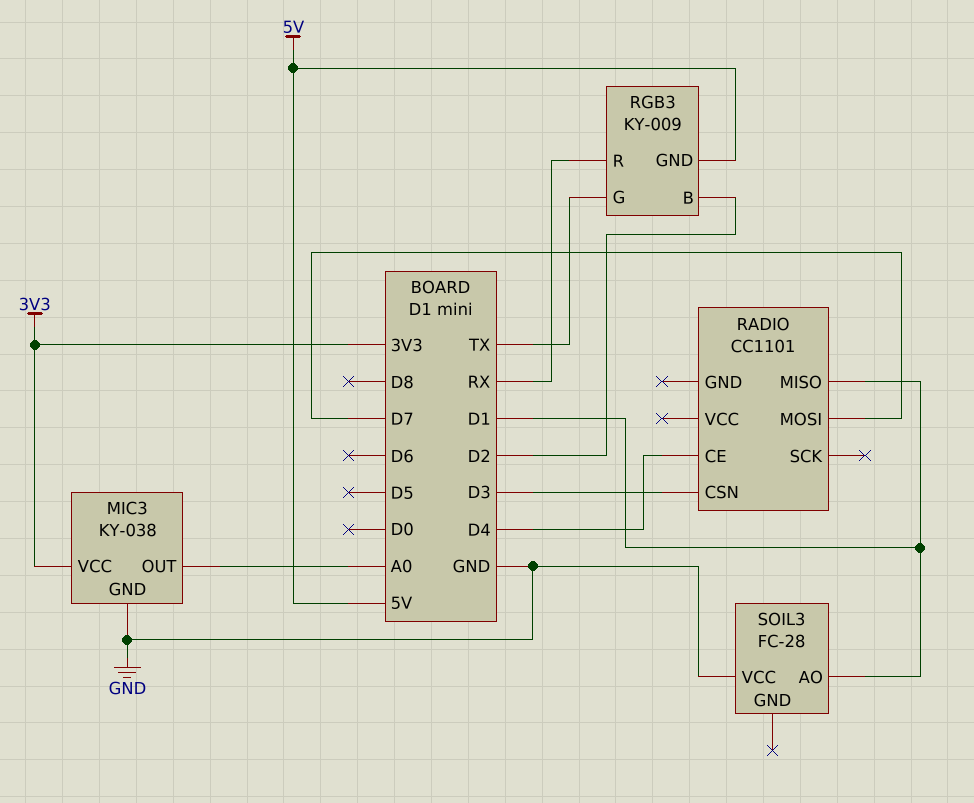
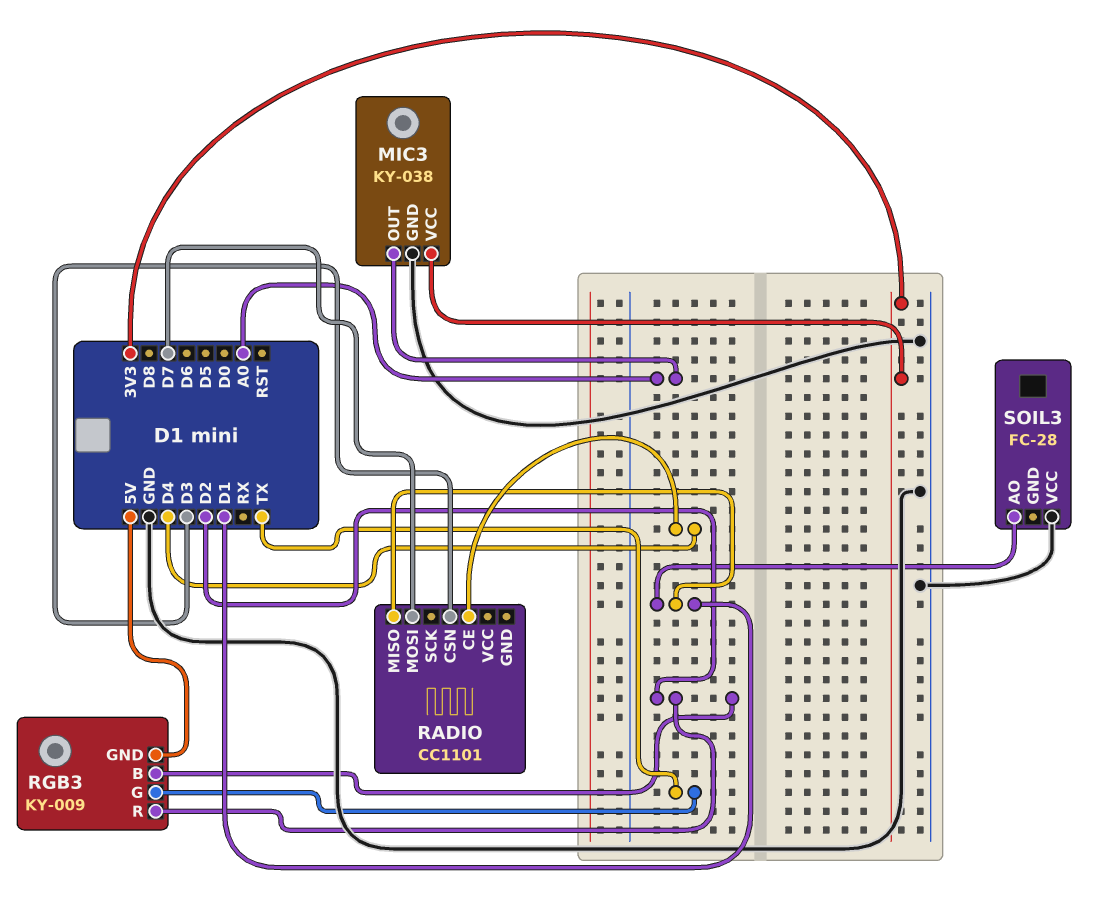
RGB3 pin R: RX -> D2

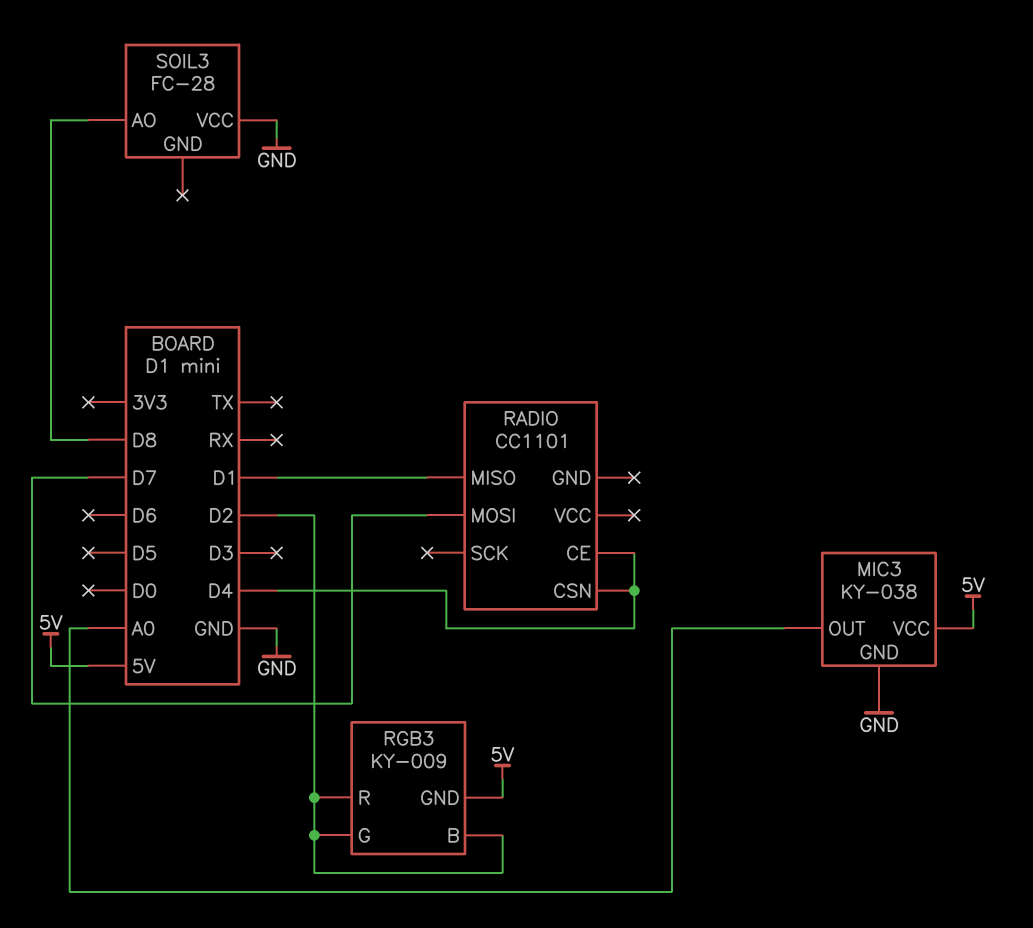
MIC3 pin VCC: 3V3 -> 5V
RADIO pin CSN: D3 -> D4
RGB3 pin G: TX -> D2
SOIL3 pin AO: D1 -> D8

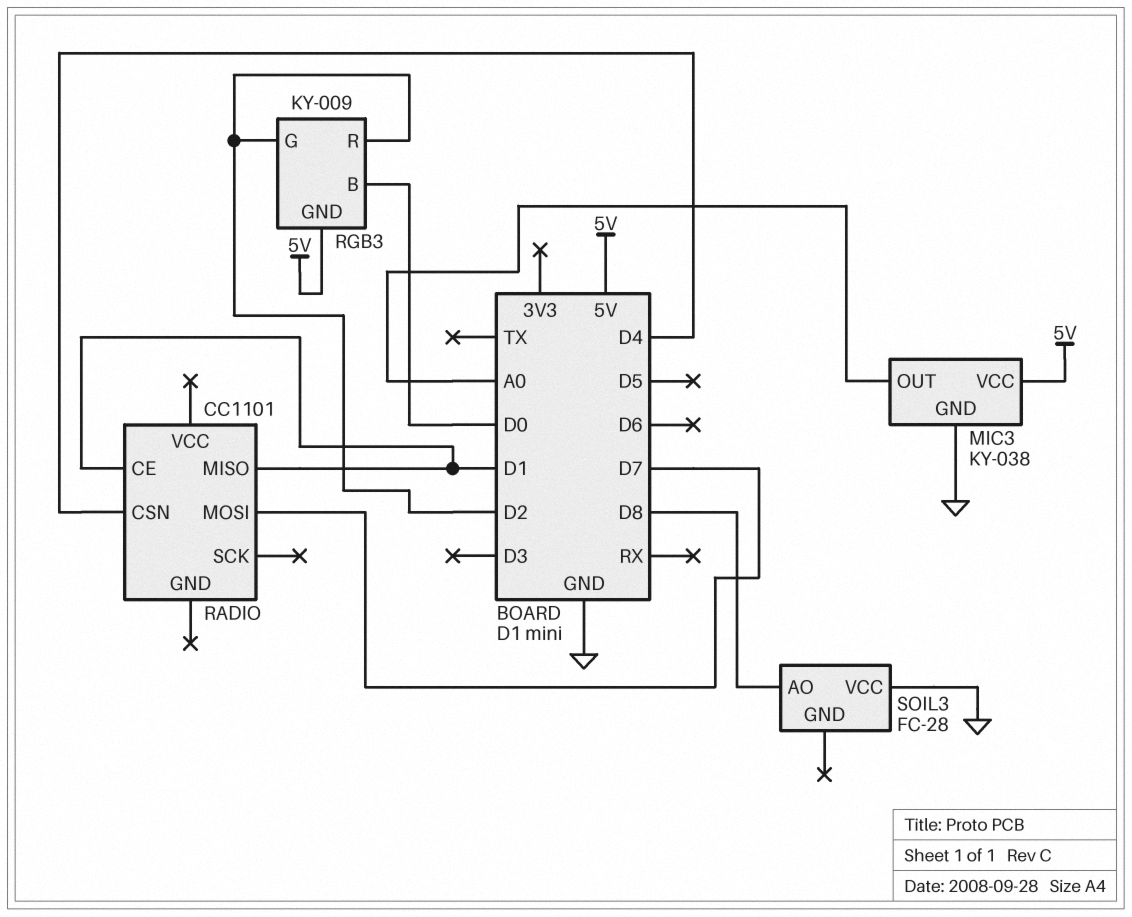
RADIO pin CE: D4 -> D1
RGB3 pin B: D2 -> D0

